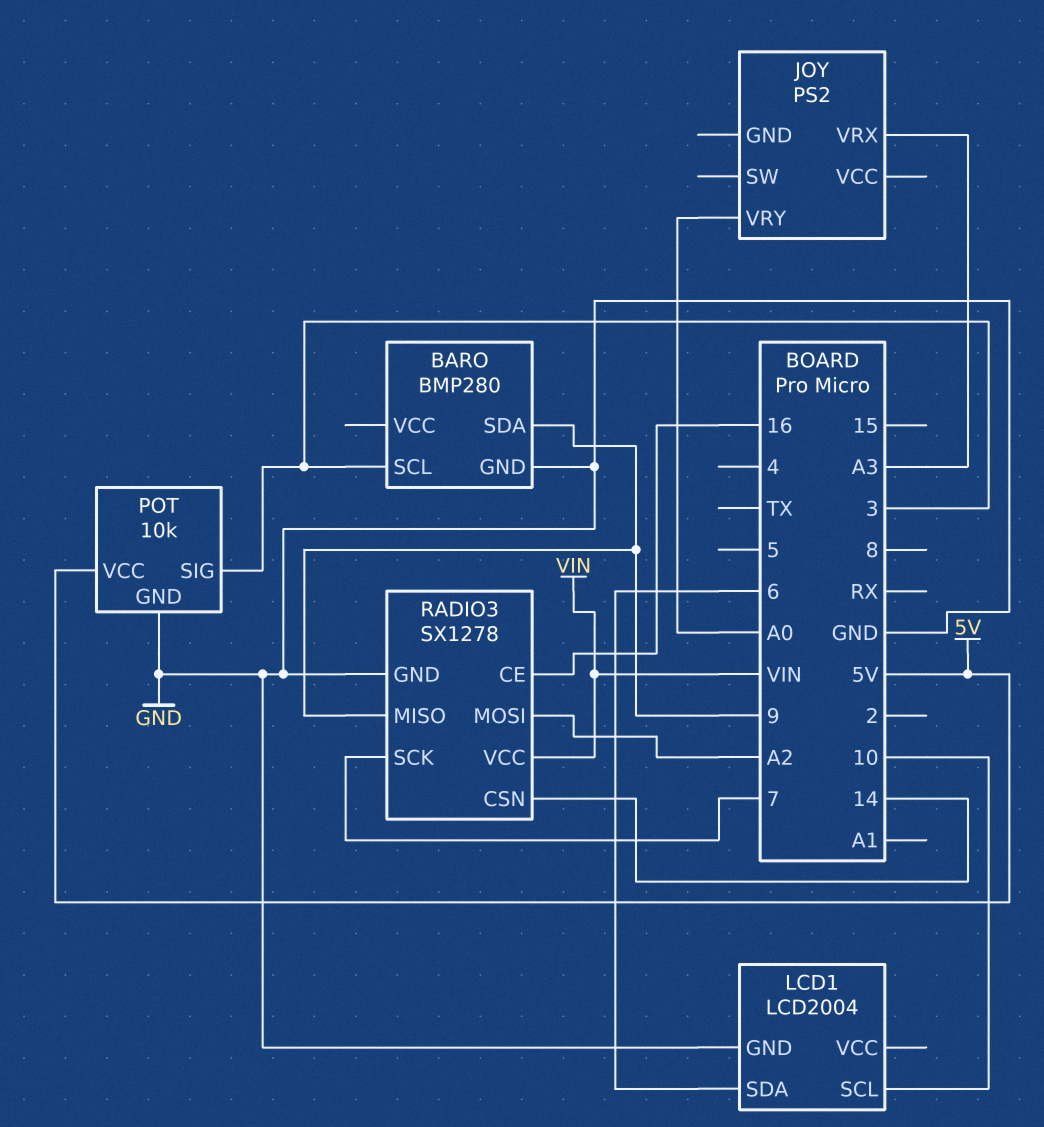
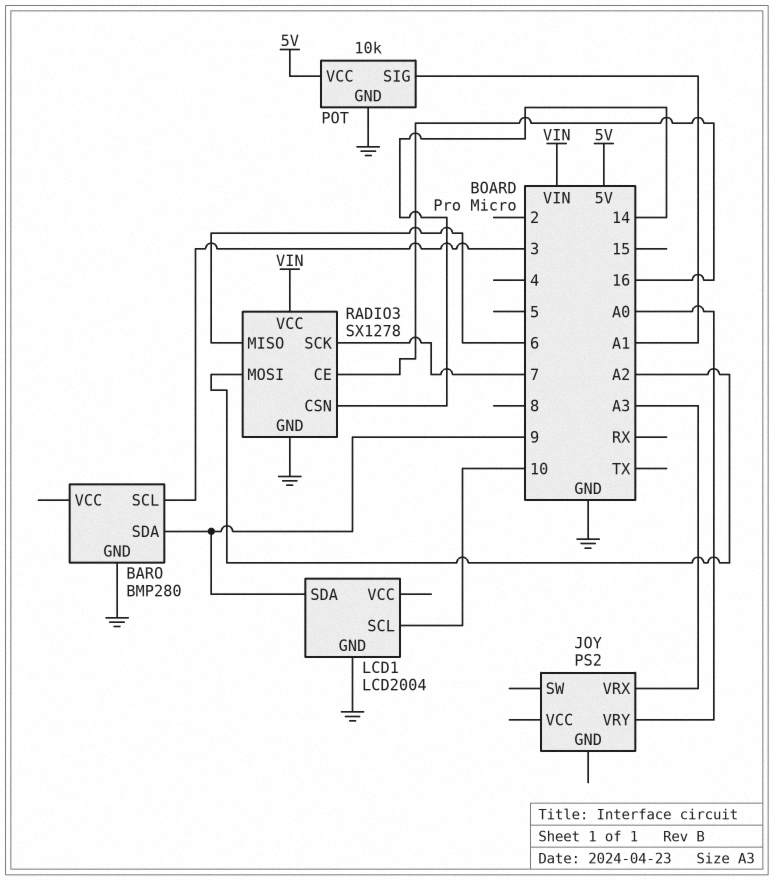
LCD1 pin SDA: 6 -> 9
POT pin SIG: 3 -> A1
RADIO3 pin MISO: 9 -> 6

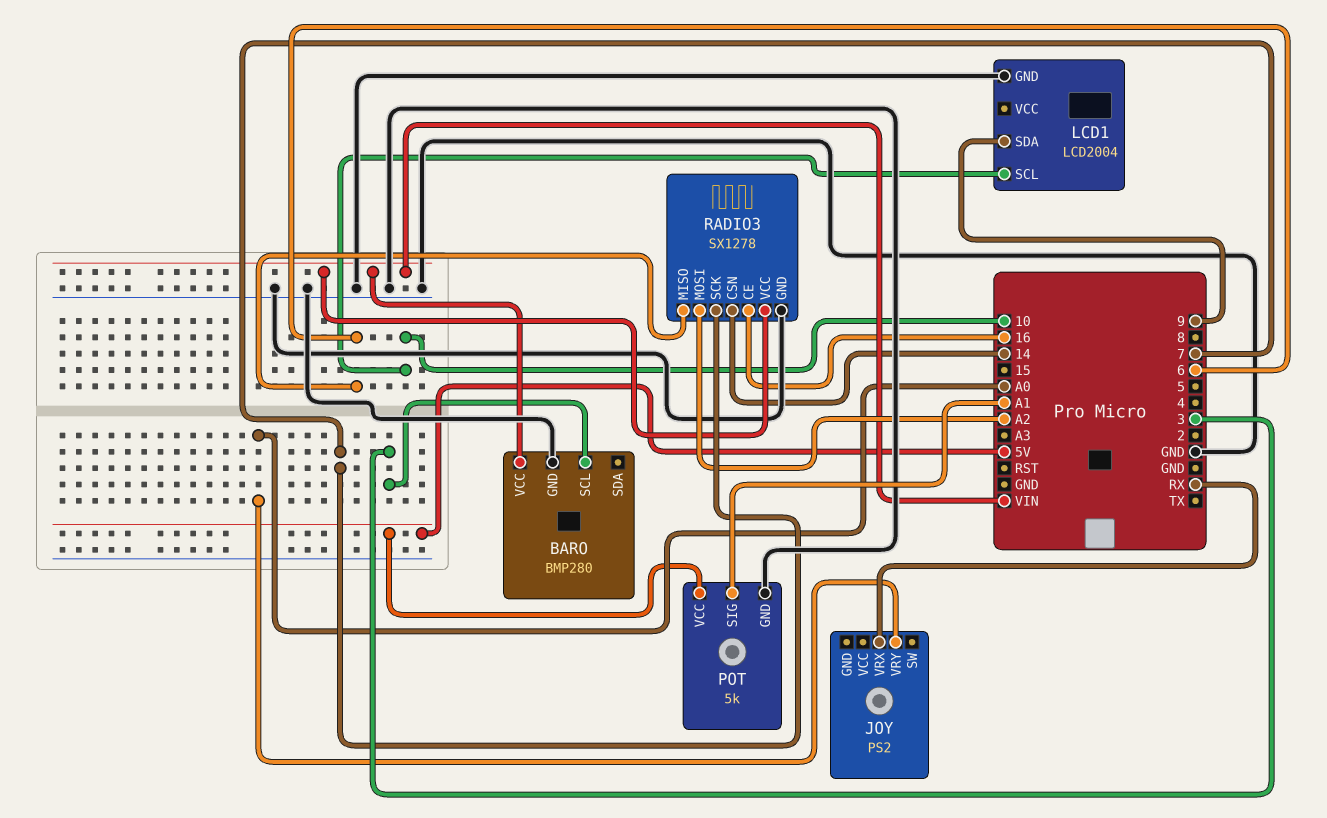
BARO pin SDA: 9 -> none
BARO pin VCC: none -> VIN
JOY pin VRX: A3 -> RX
POT: 10k -> 5k

